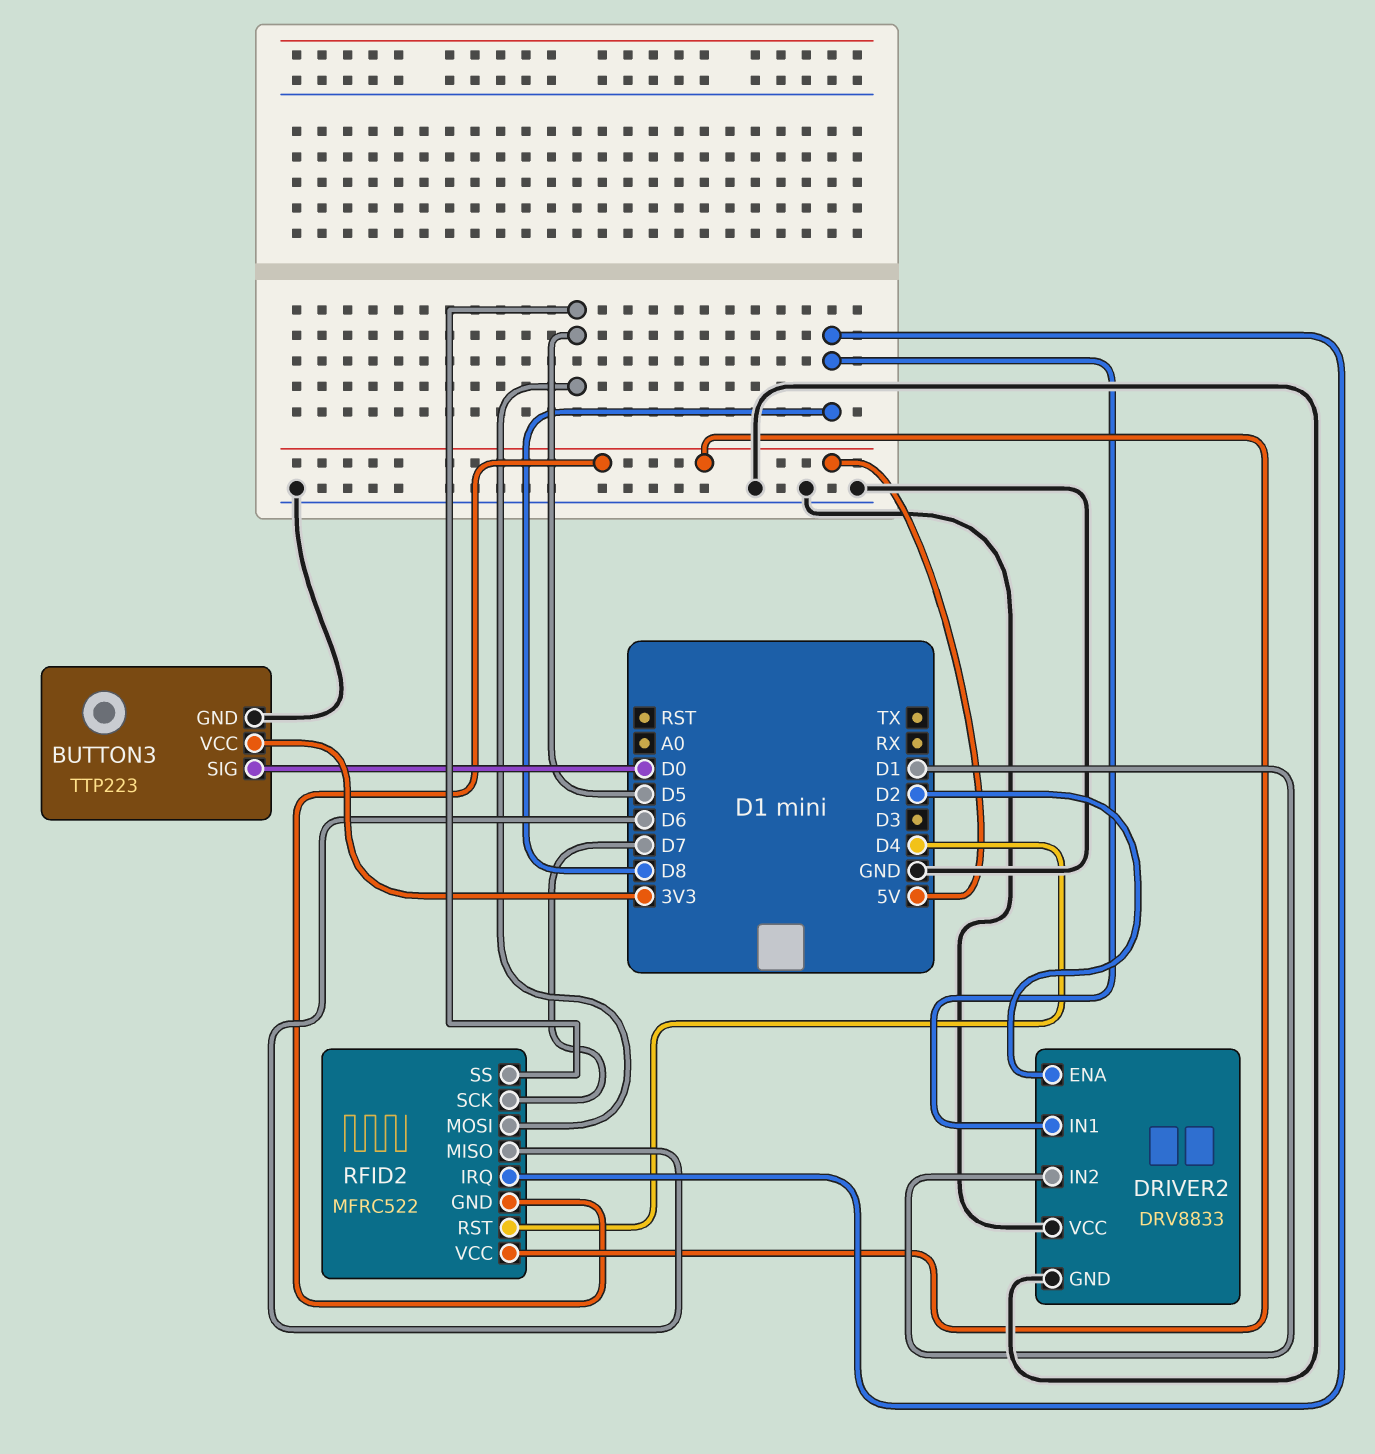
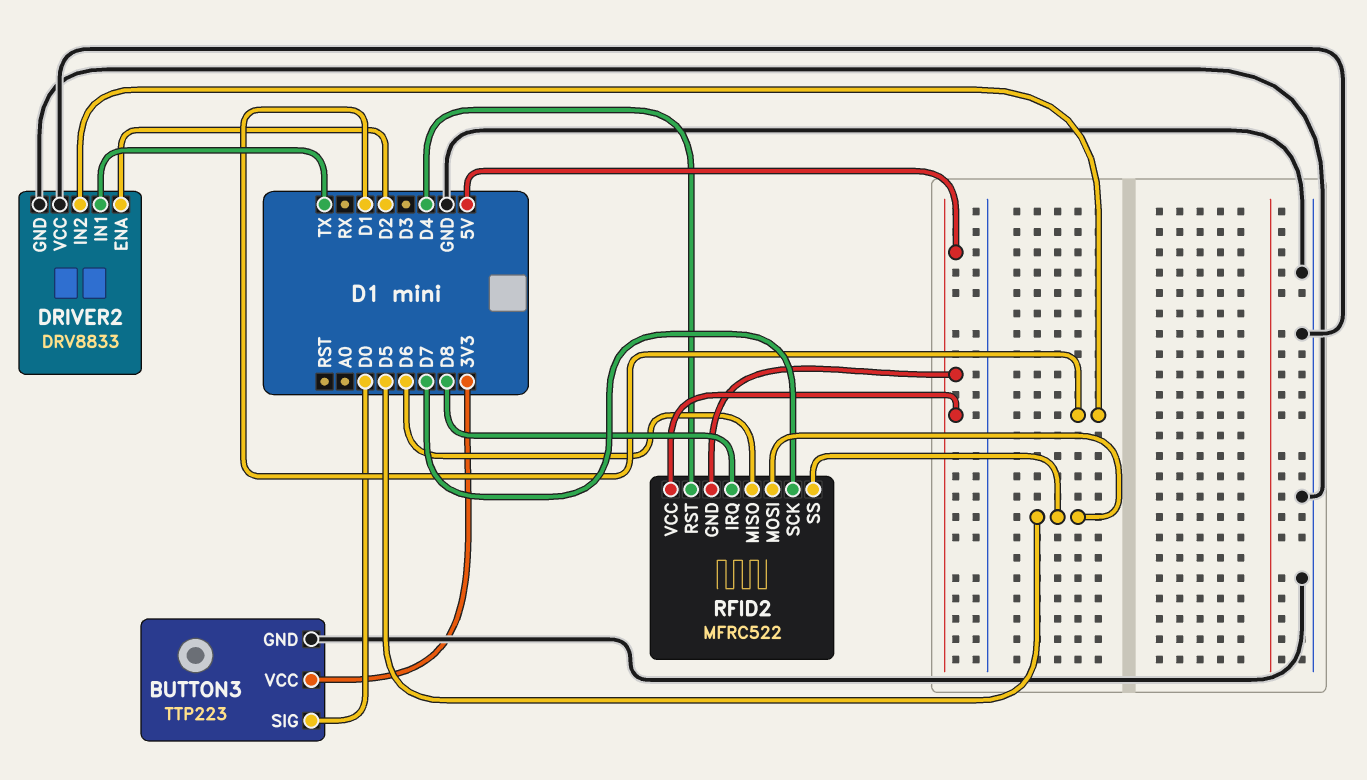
DRIVER2 pin IN1: D8 -> TX

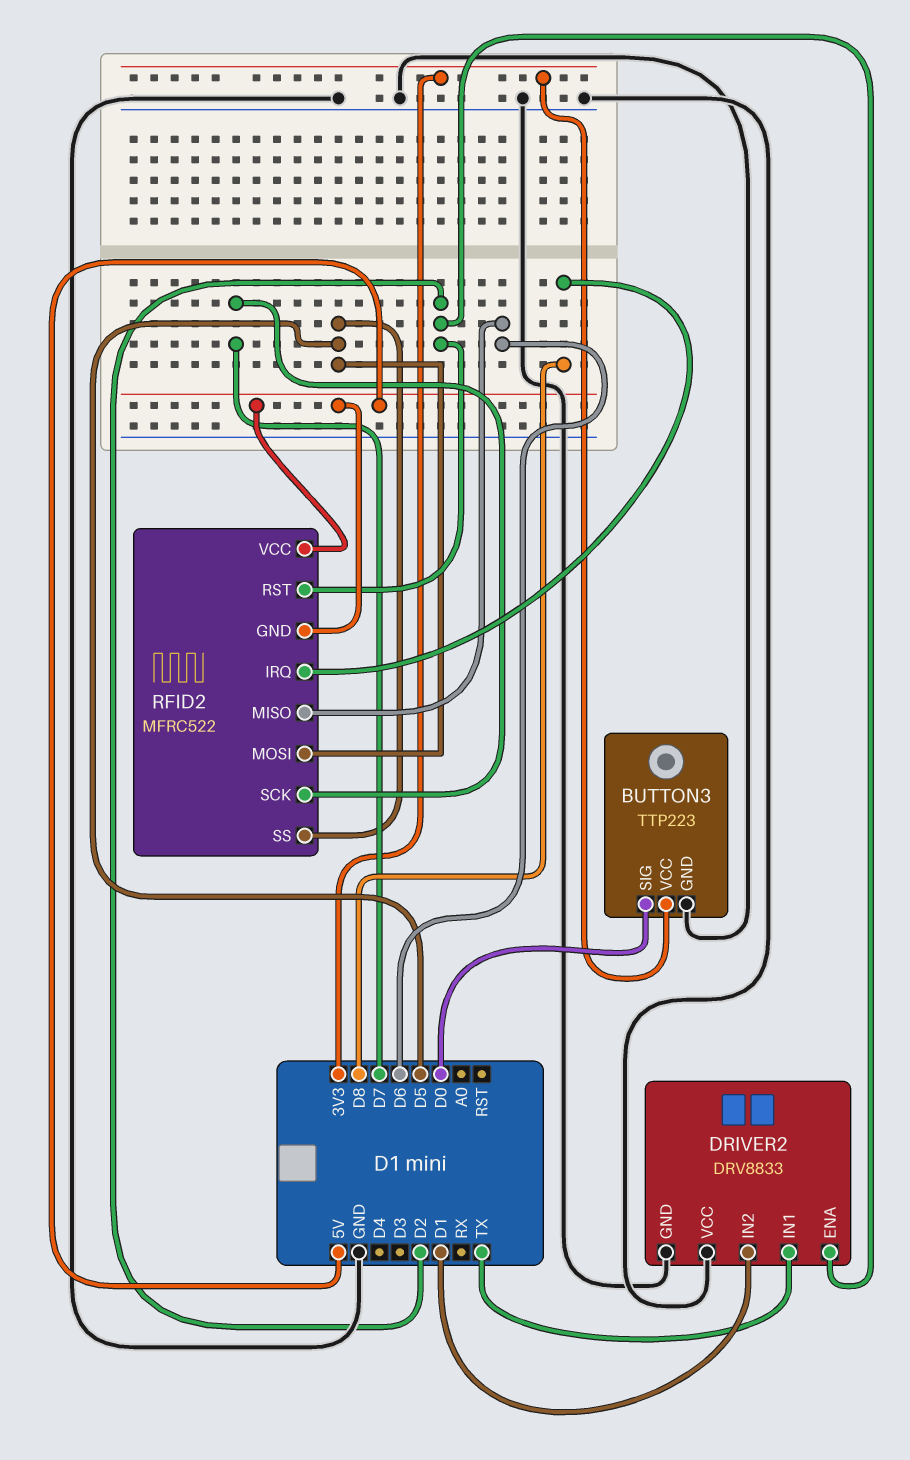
RFID2 pin RST: D4 -> D2

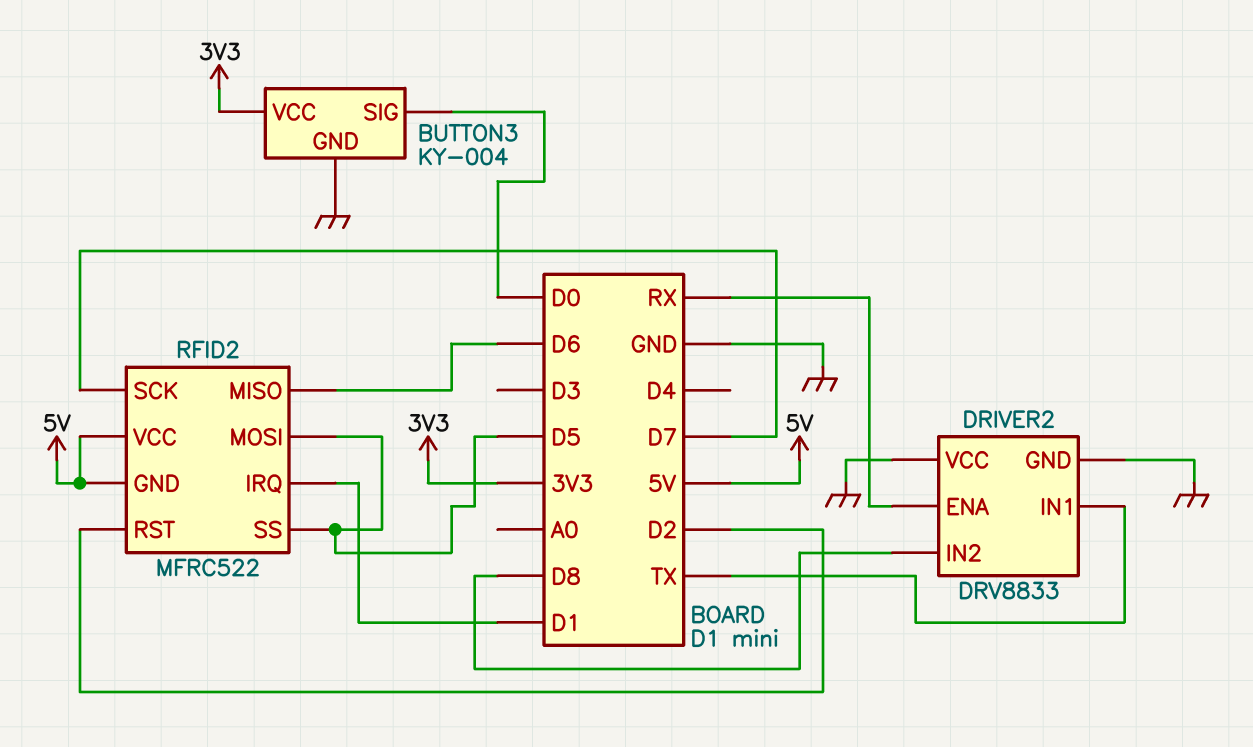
BUTTON3: TTP223 -> KY-004
DRIVER2 pin ENA: D2 -> RX
DRIVER2 pin IN2: D1 -> D8
RFID2 pin IRQ: D8 -> D1

